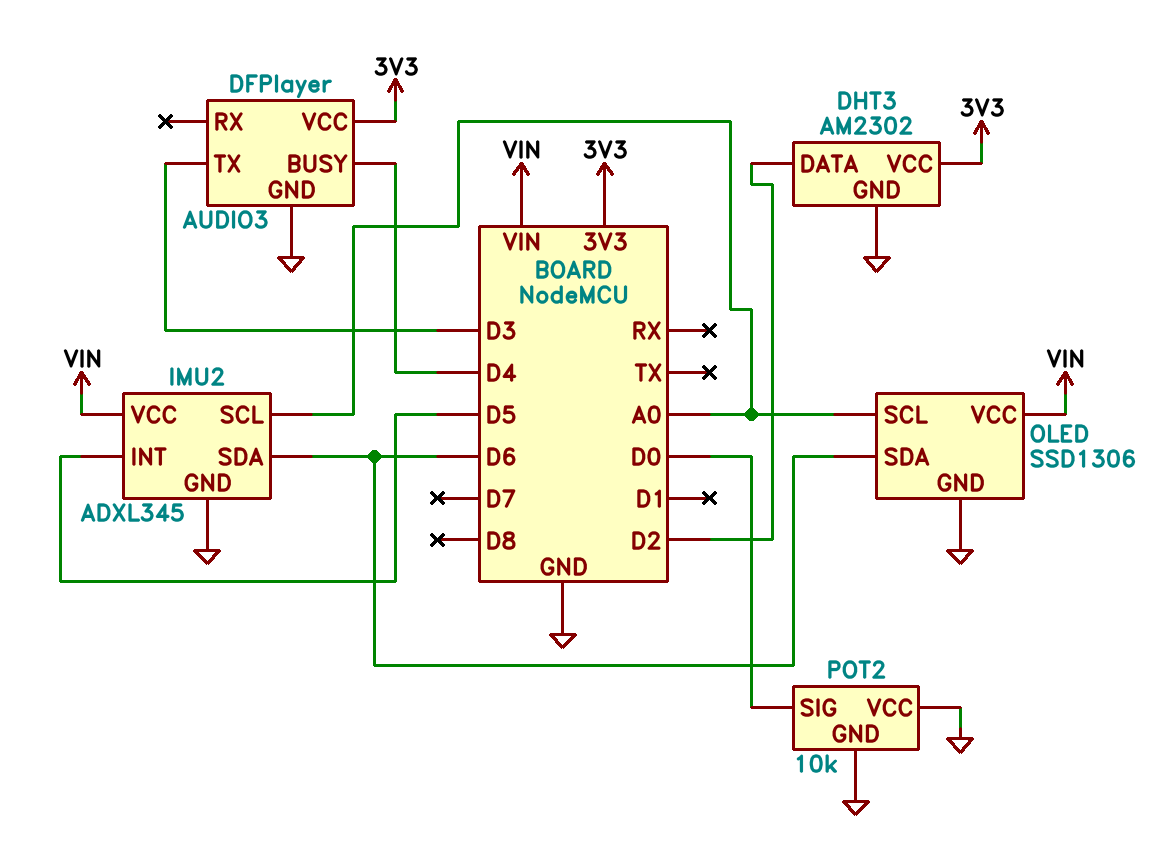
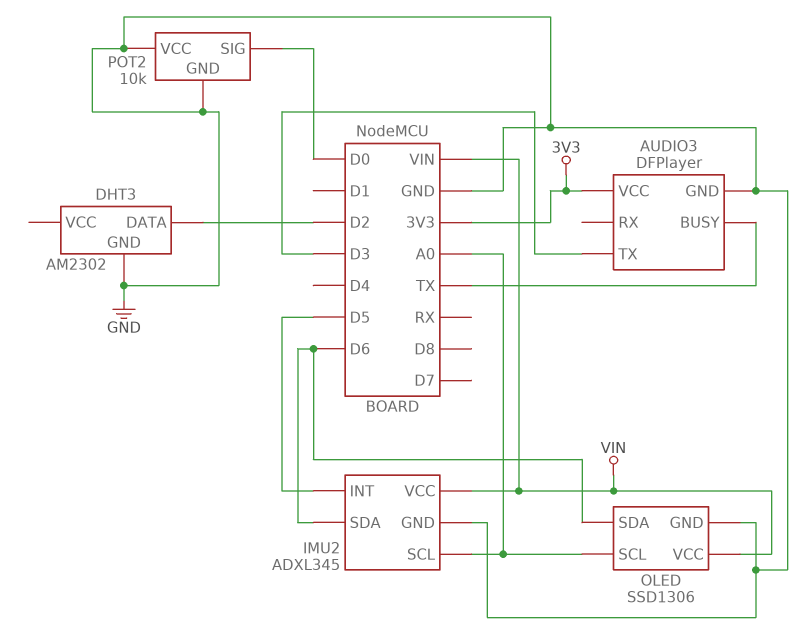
AUDIO3 pin BUSY: D4 -> TX
DHT3 pin VCC: 3V3 -> none

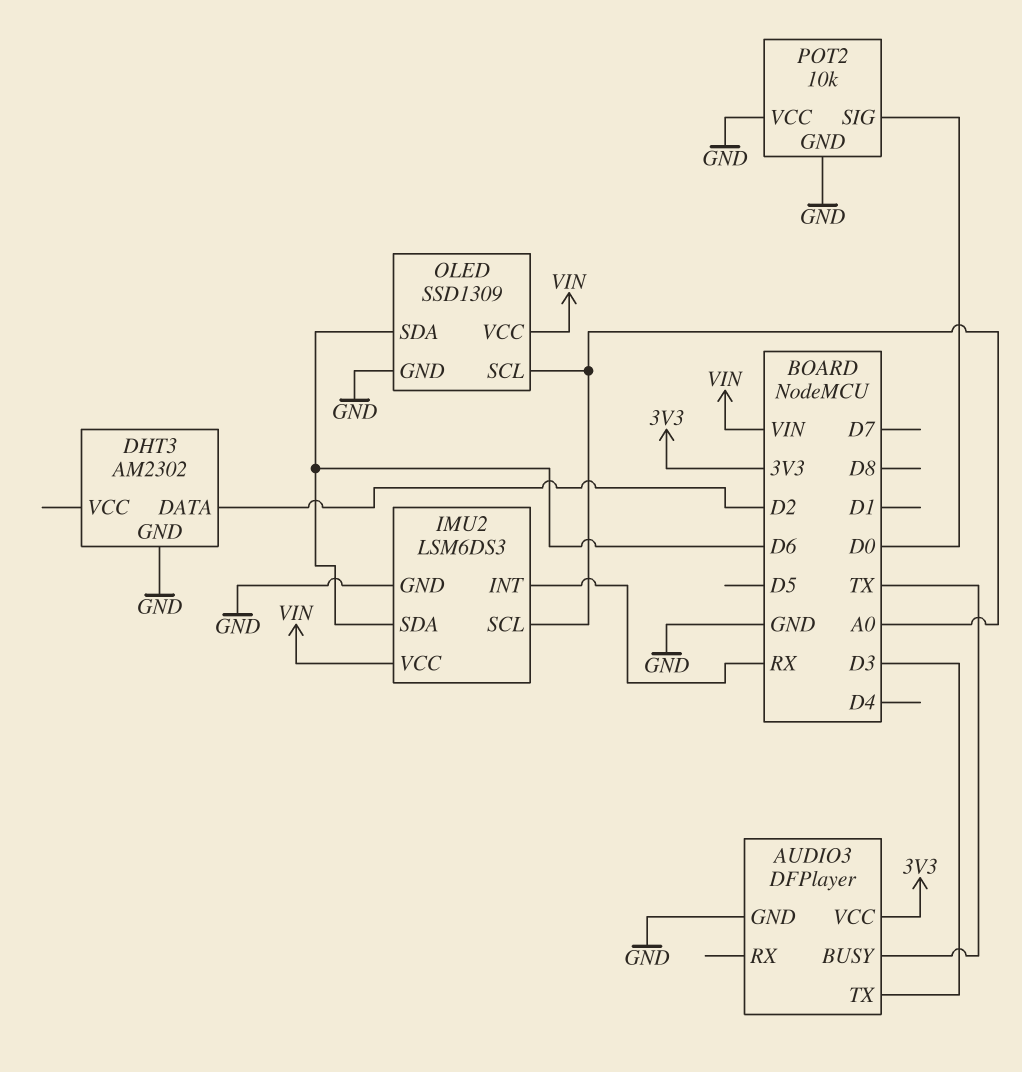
IMU2: ADXL345 -> LSM6DS3
IMU2 pin INT: D5 -> RX
OLED: SSD1306 -> SSD1309

